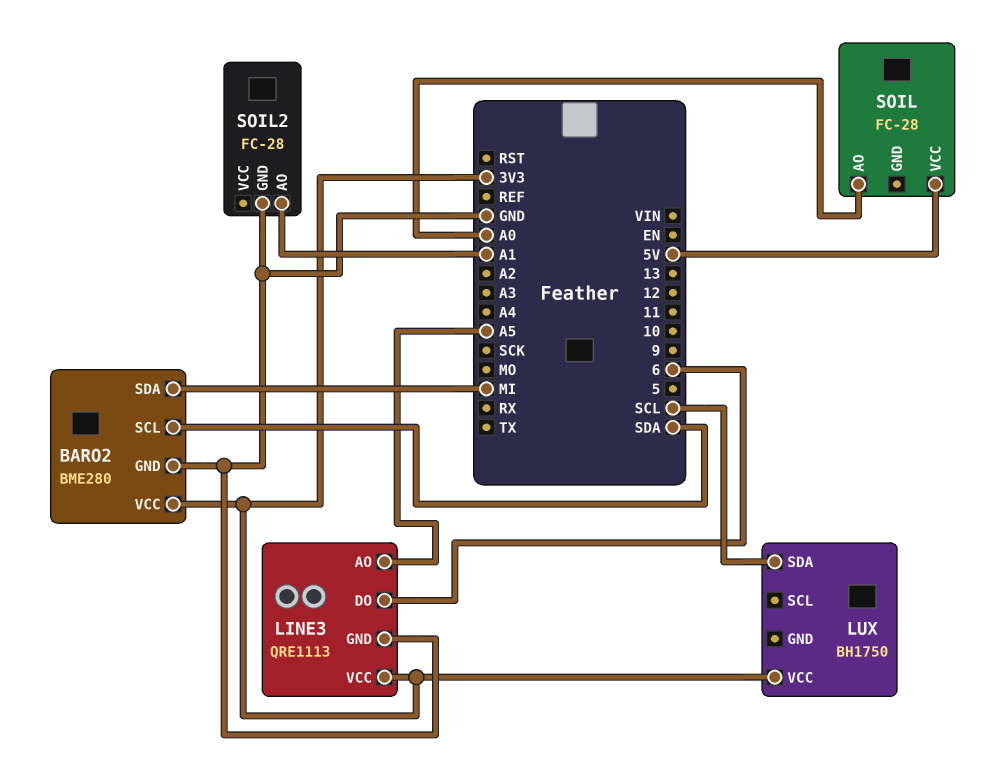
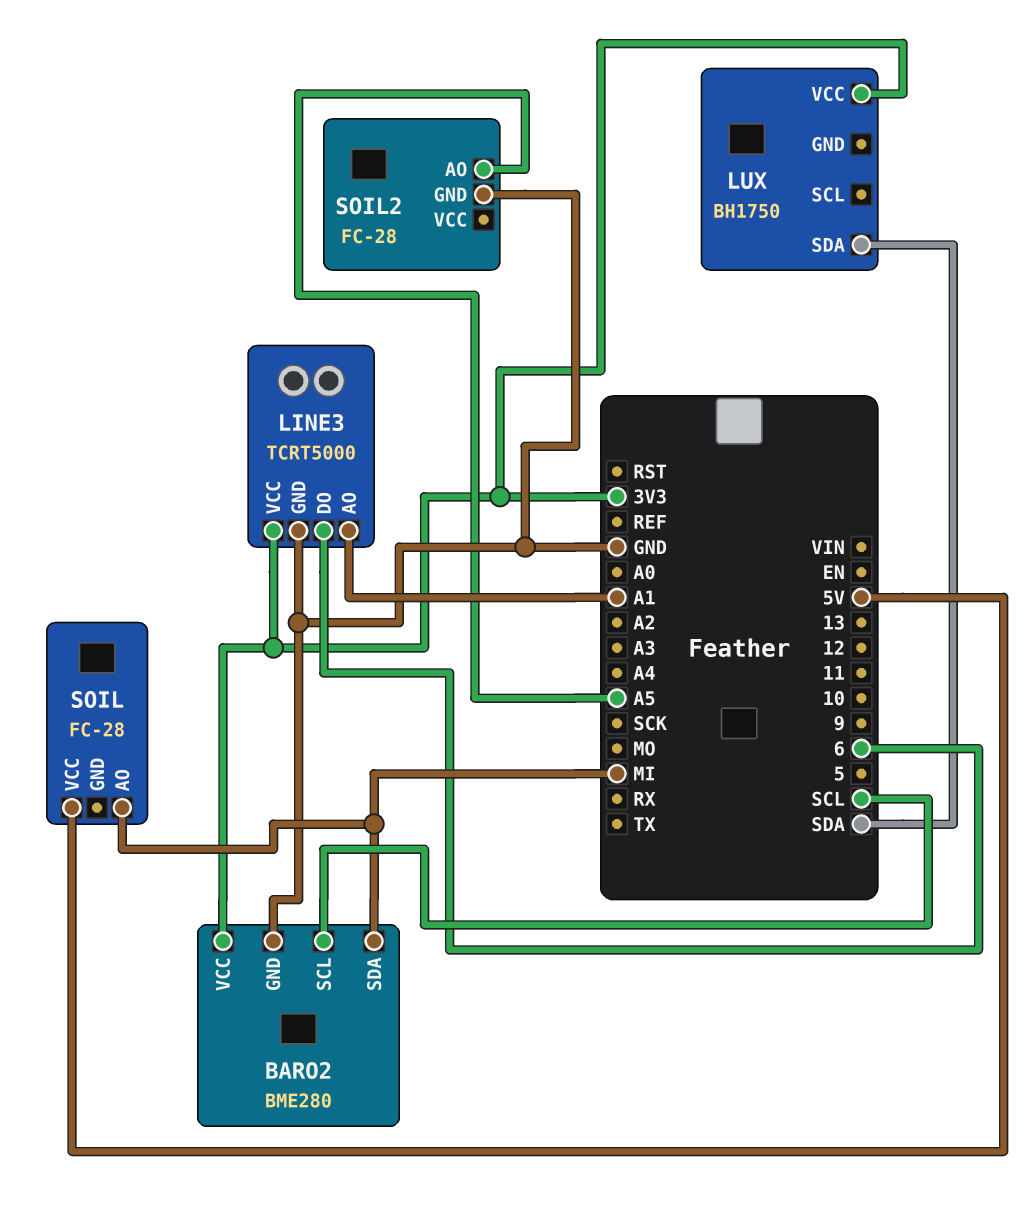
BARO2 pin SCL: SDA -> SCL
LINE3: QRE1113 -> TCRT5000
LINE3 pin AO: A5 -> A1
LUX pin SDA: SCL -> SDA
SOIL pin AO: A0 -> MI
SOIL2 pin AO: A1 -> A5

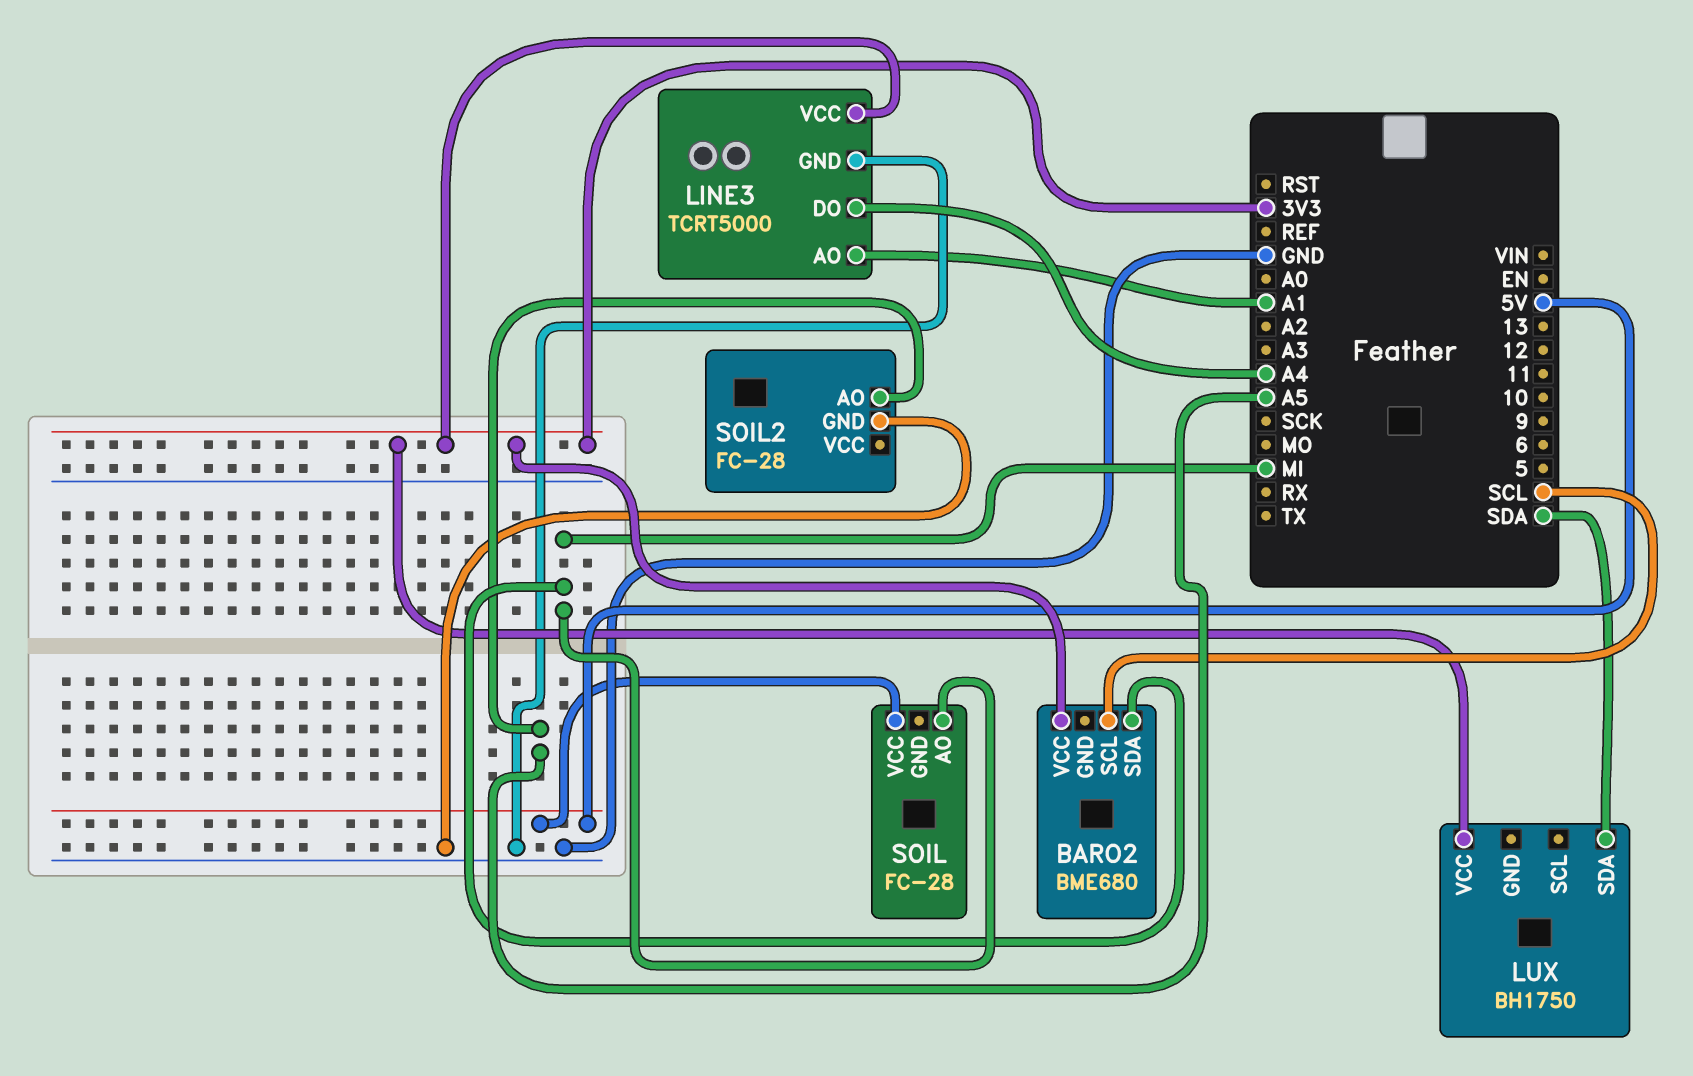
BARO2: BME280 -> BME680
BARO2 pin GND: GND -> none
LINE3 pin DO: 6 -> A4

